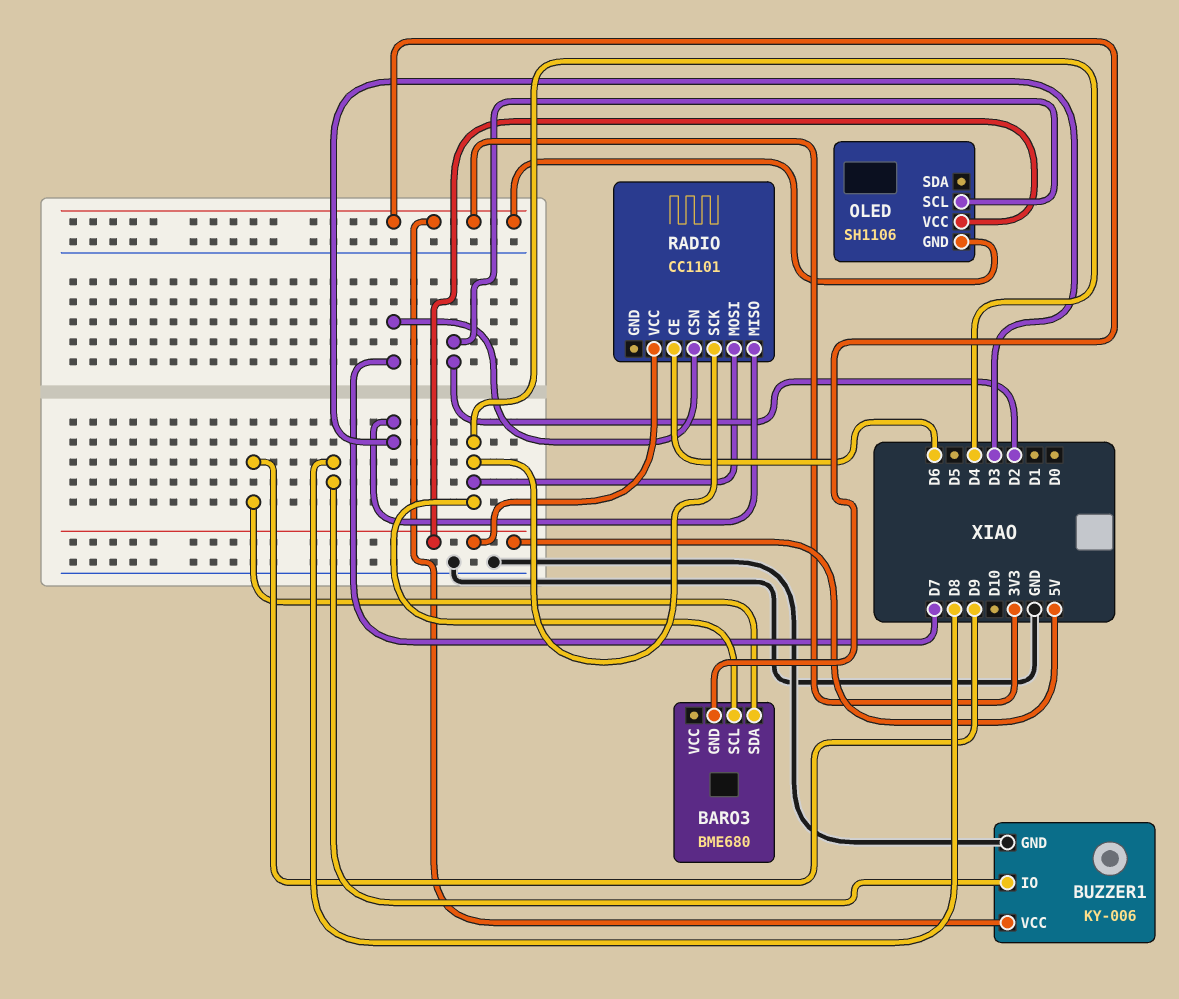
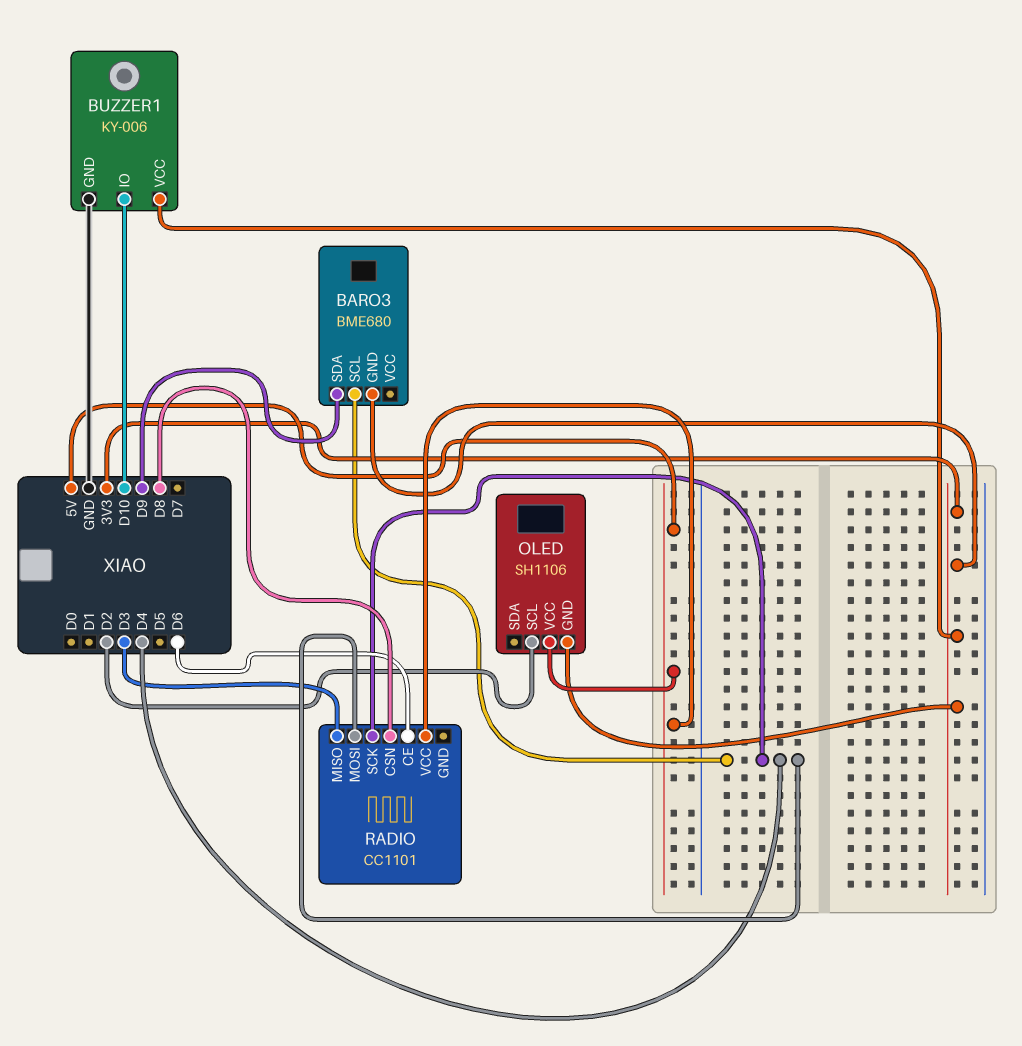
BUZZER1 pin IO: D8 -> D10
RADIO pin CSN: D7 -> D8

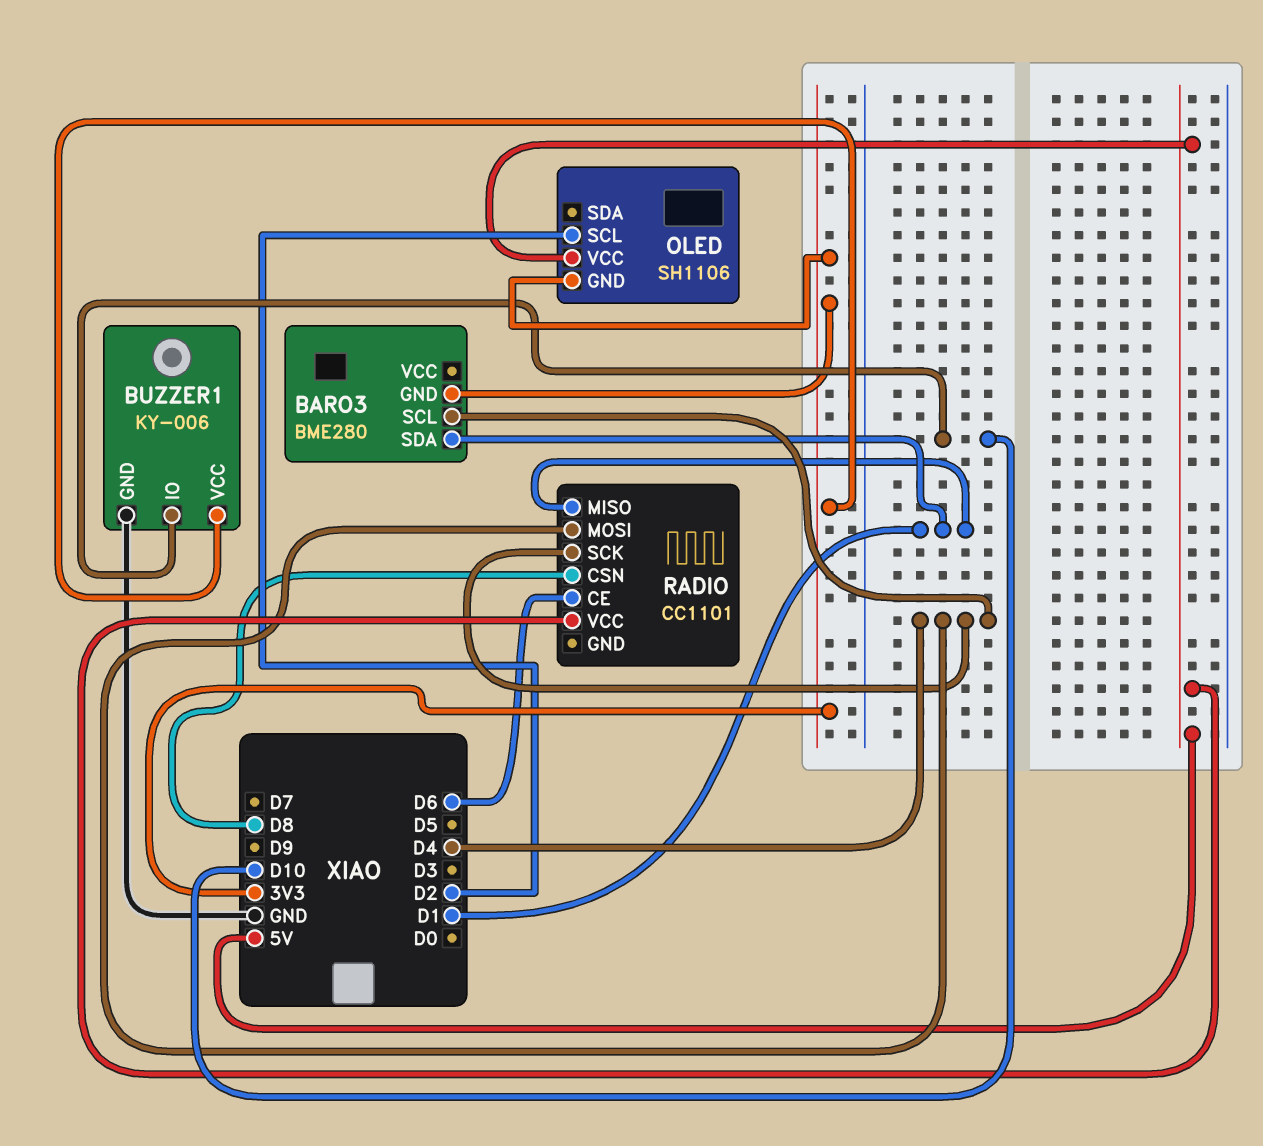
BARO3: BME680 -> BME280
BARO3 pin SDA: D9 -> D1
RADIO pin MISO: D3 -> D1

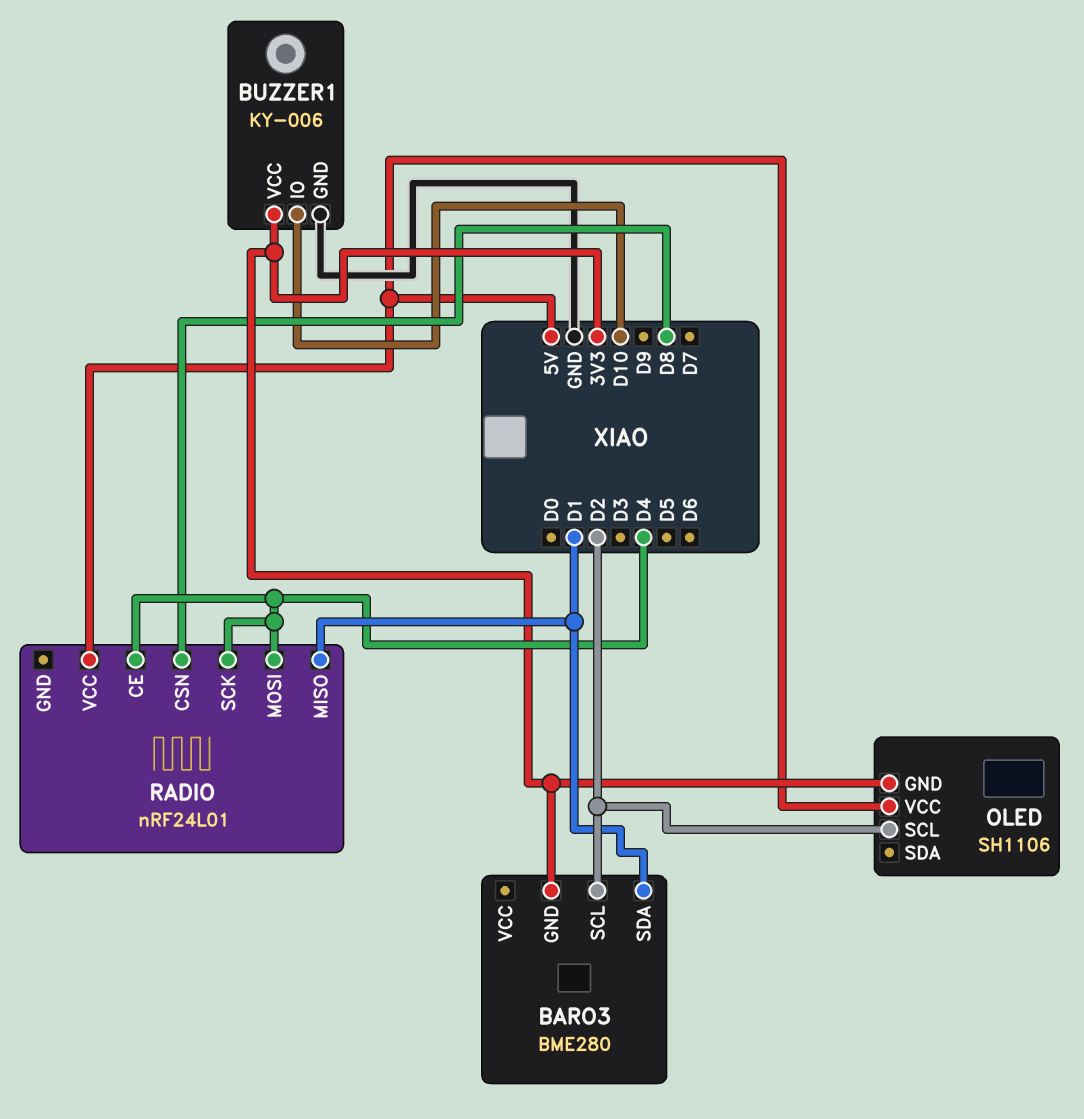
BARO3 pin SCL: D4 -> D2
RADIO: CC1101 -> nRF24L01
RADIO pin CE: D6 -> D4

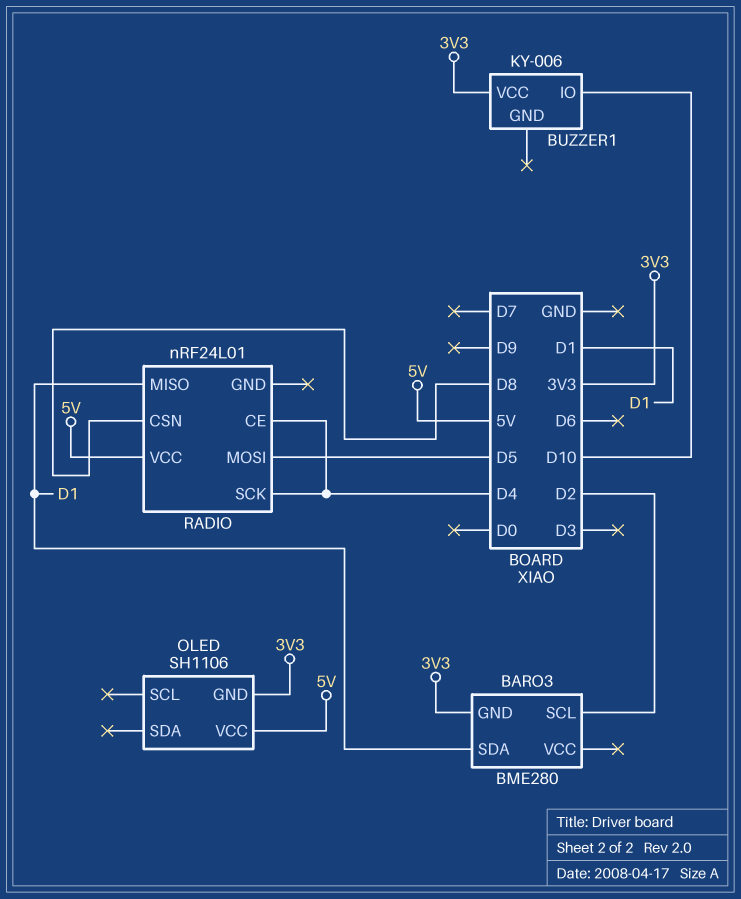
BUZZER1 pin GND: GND -> none
OLED pin SCL: D2 -> none
RADIO pin MOSI: D4 -> D5

